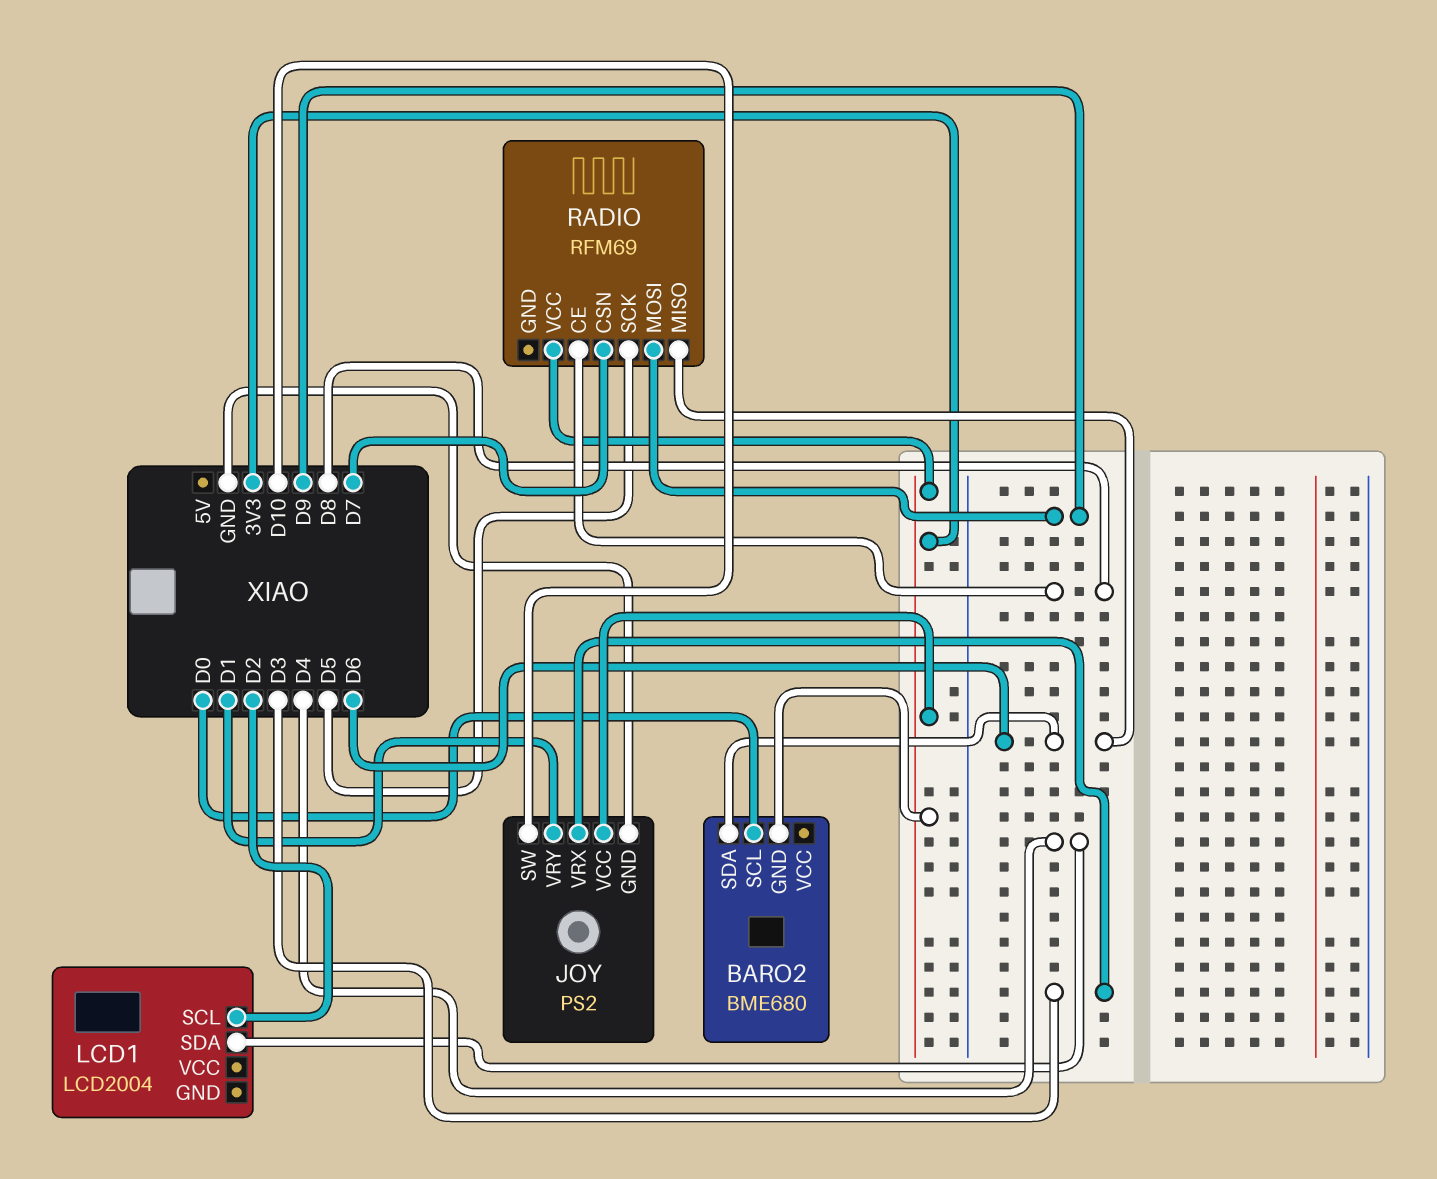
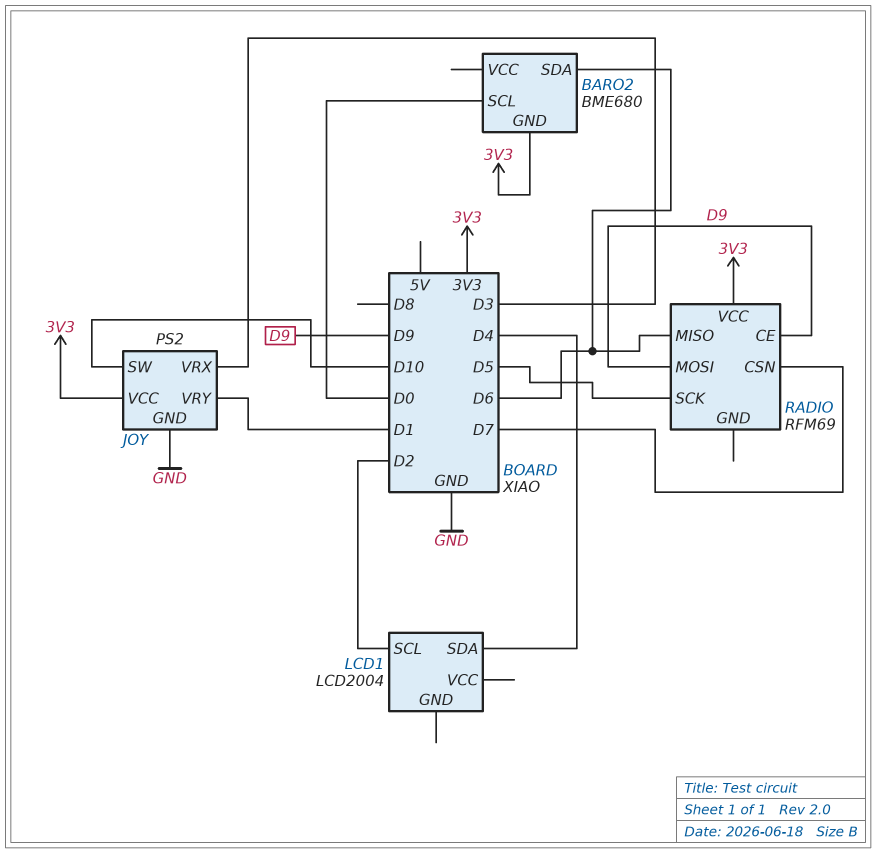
RADIO pin CE: D8 -> D9

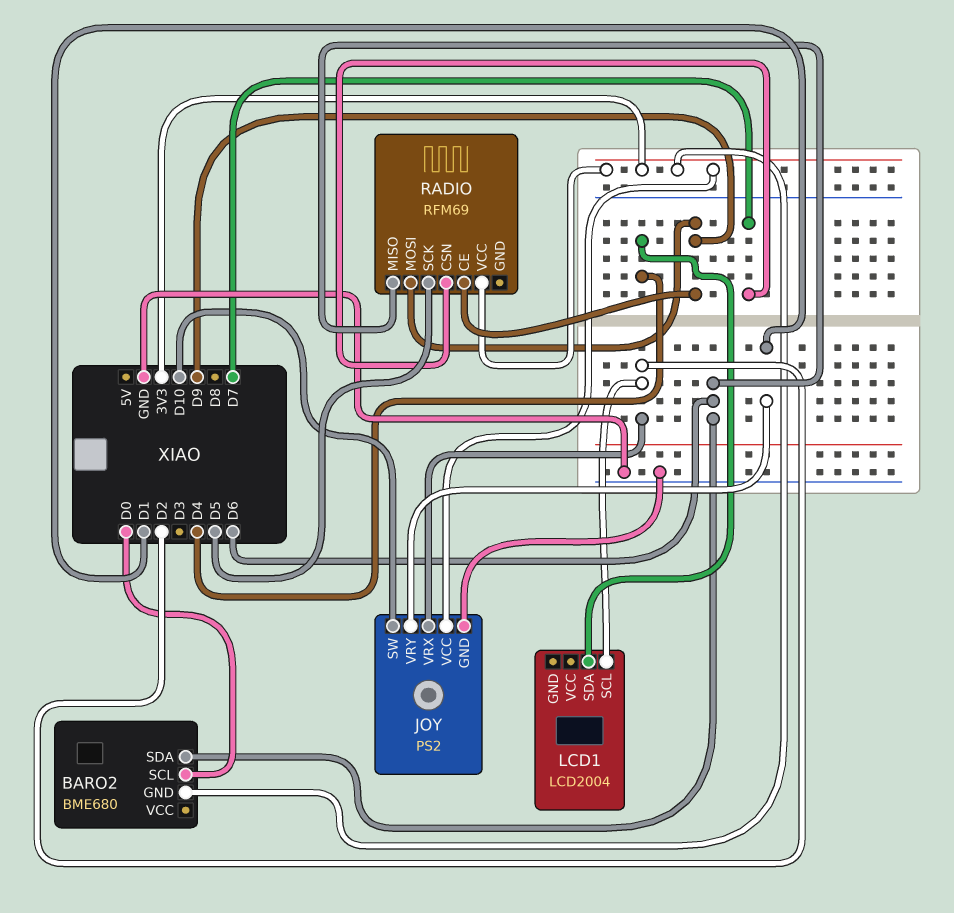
JOY pin VRX: D3 -> D2

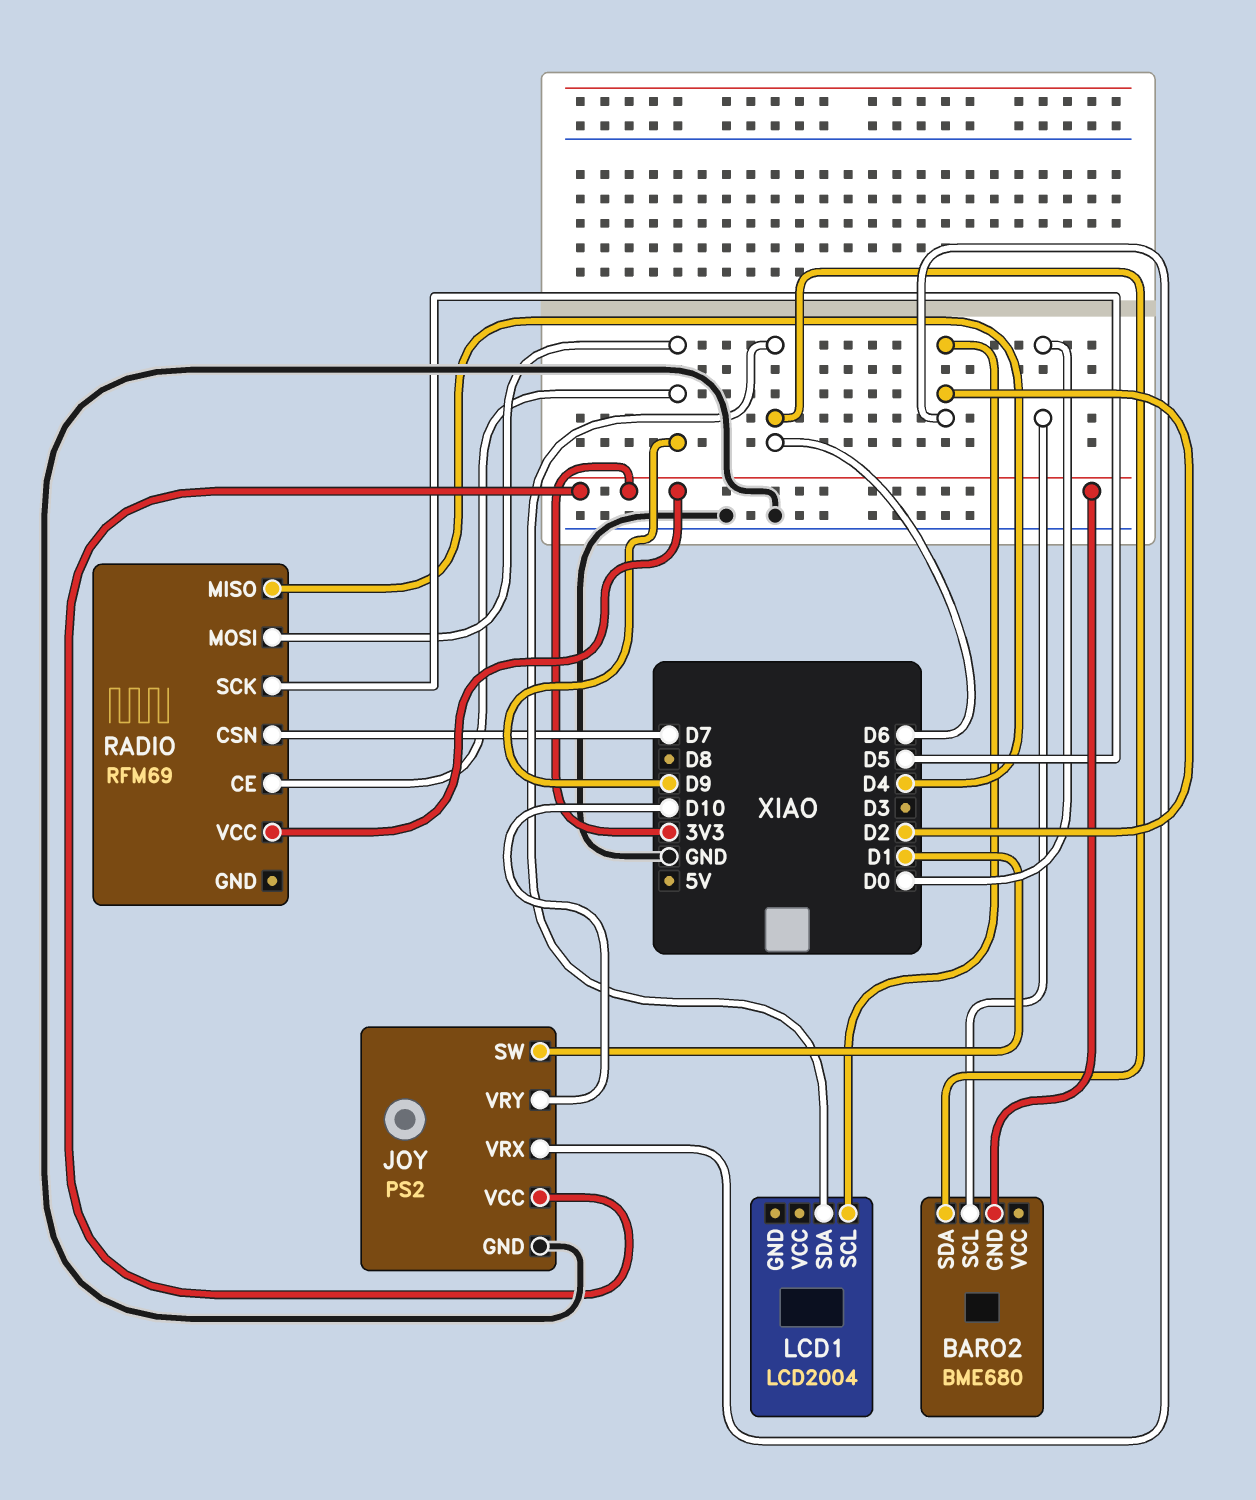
JOY pin SW: D10 -> D1
JOY pin VRY: D1 -> D10
LCD1 pin SDA: D4 -> D6
RADIO pin MISO: D6 -> D4

